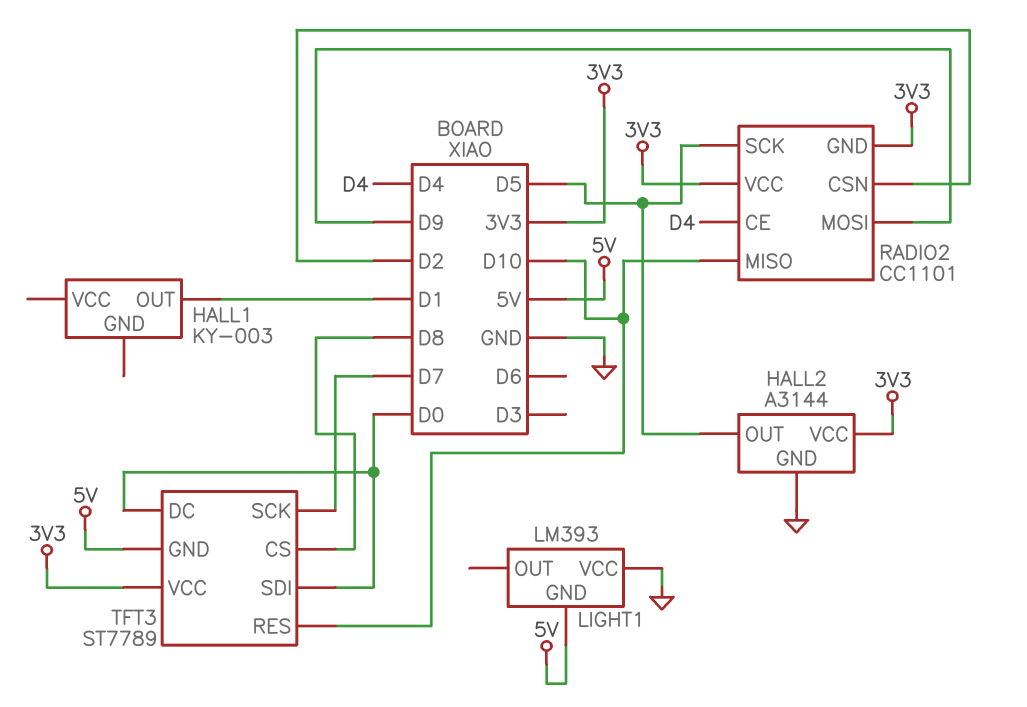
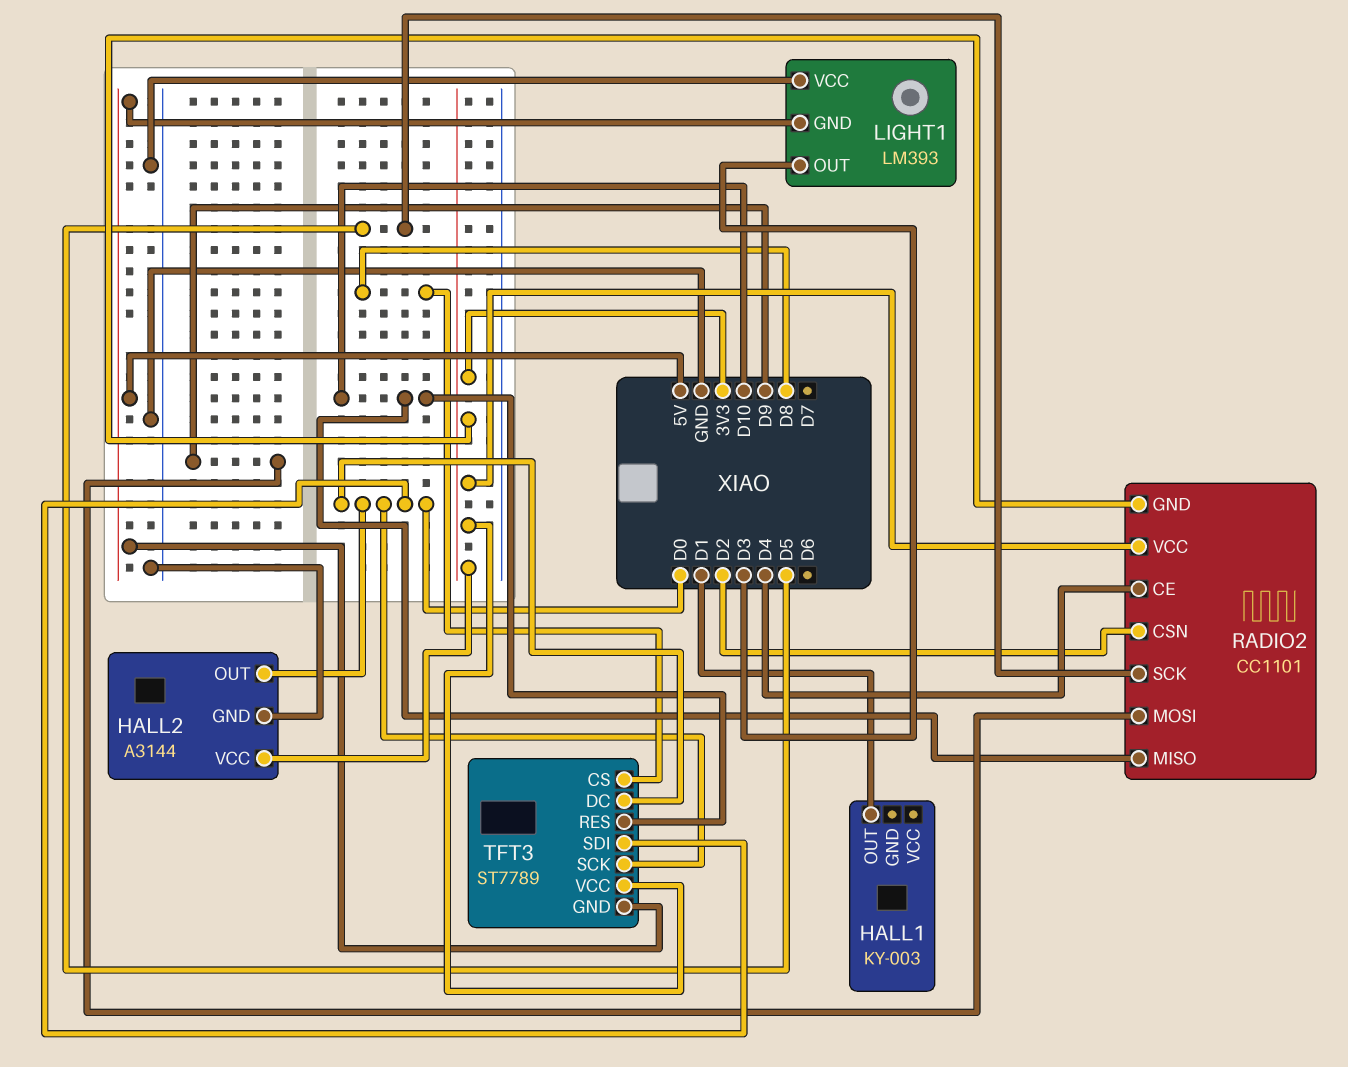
HALL2 pin OUT: D5 -> D0
LIGHT1 pin OUT: none -> D3
TFT3 pin SCK: D7 -> D0

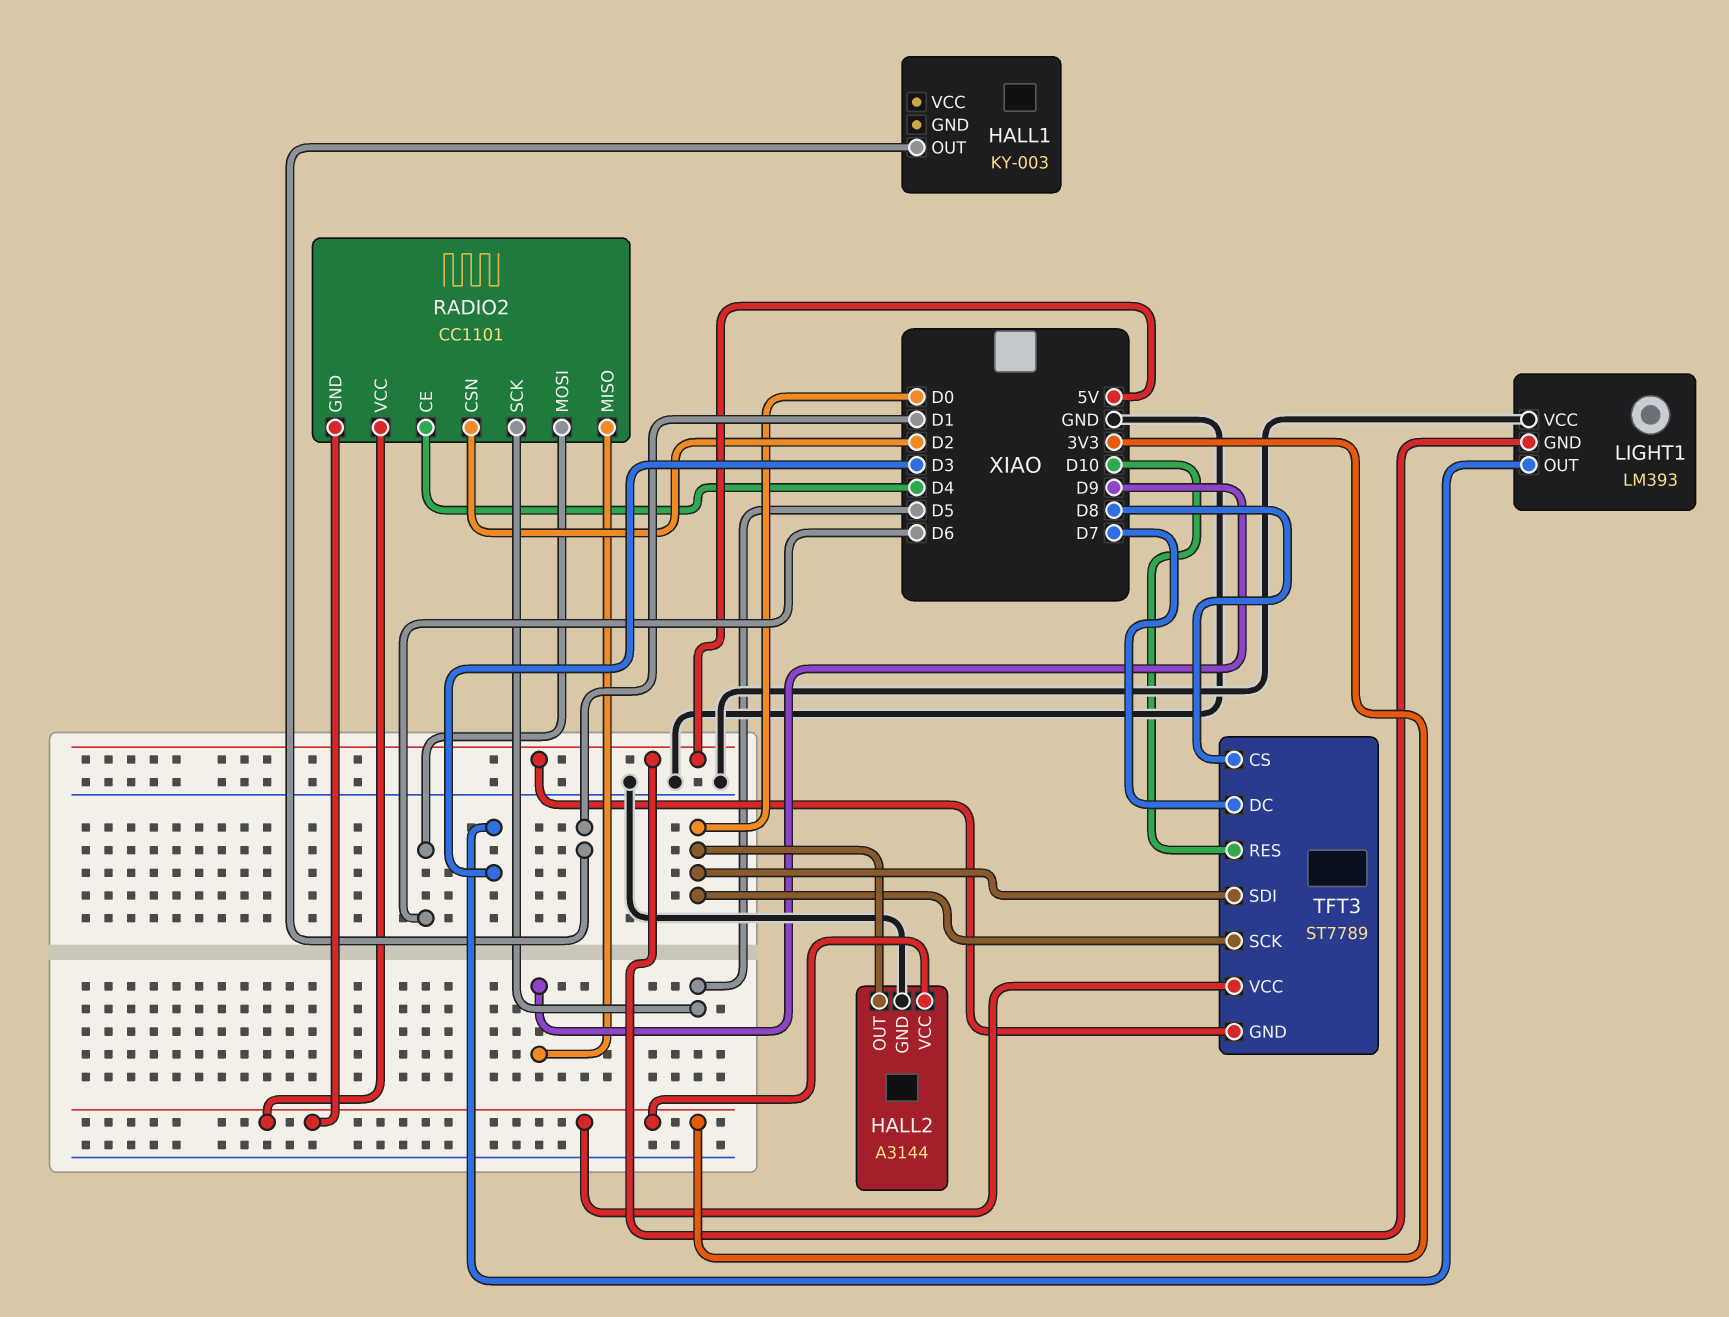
RADIO2 pin MISO: D10 -> D9
RADIO2 pin MOSI: D9 -> D6
TFT3 pin DC: D0 -> D7

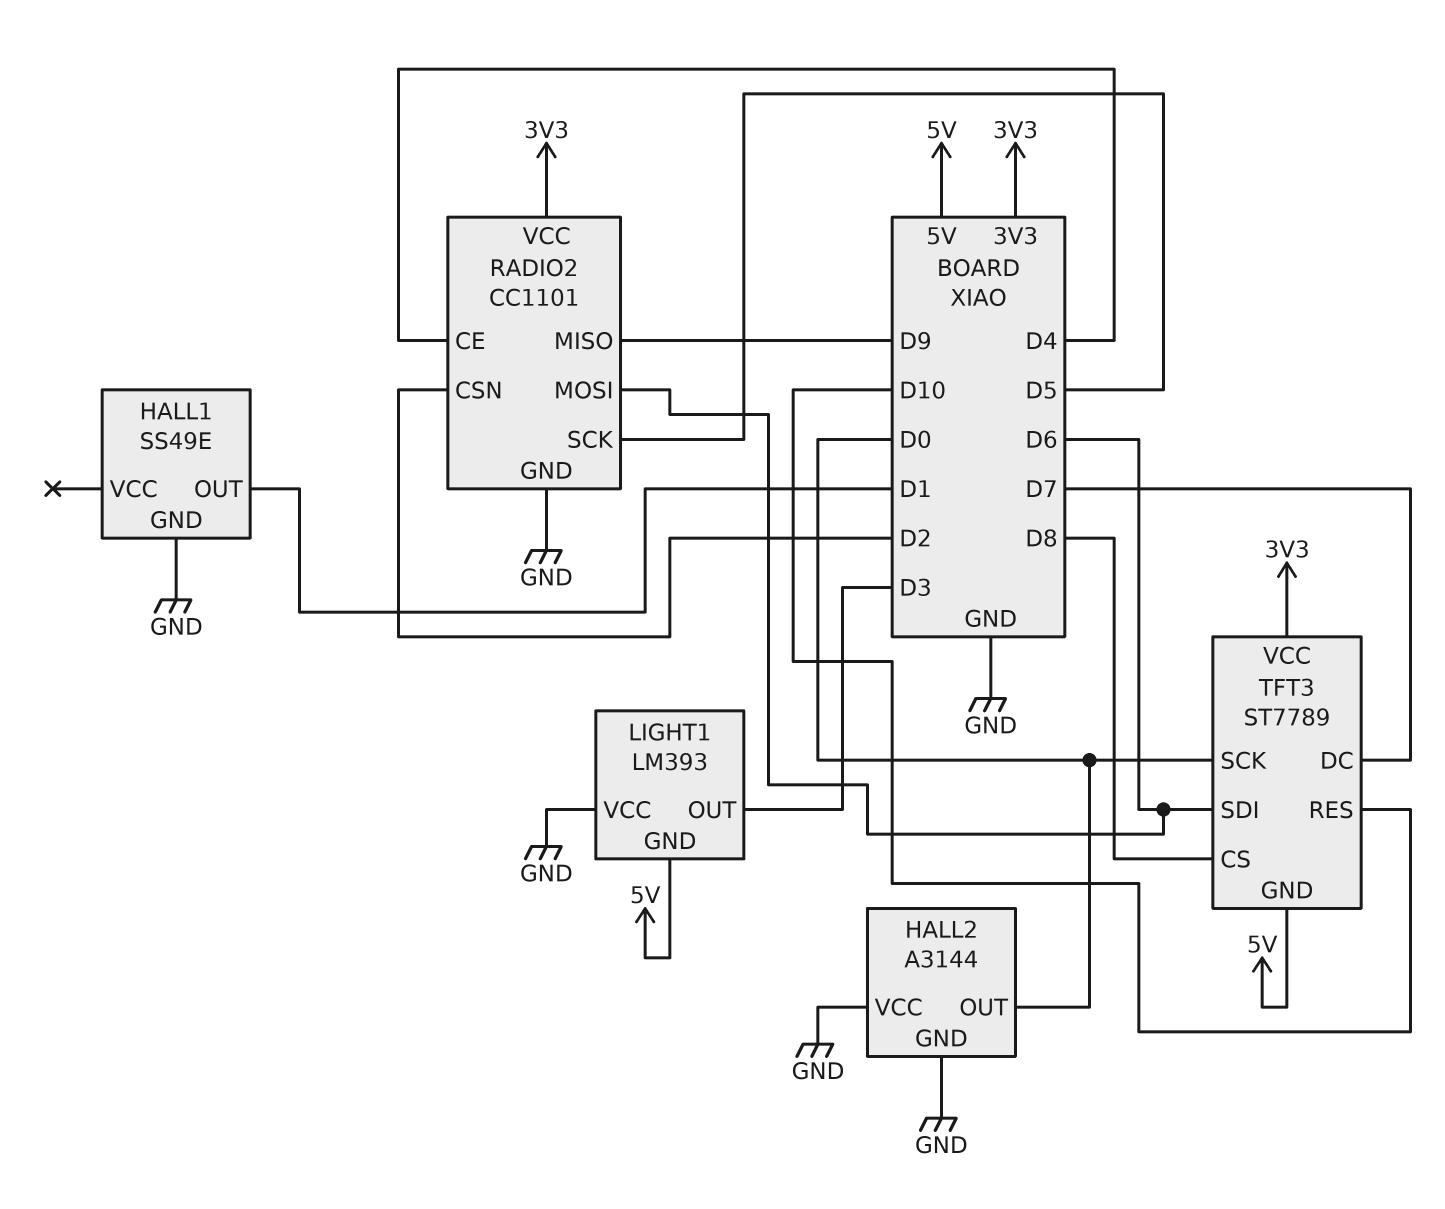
HALL1: KY-003 -> SS49E
HALL1 pin GND: none -> GND
HALL2 pin VCC: 3V3 -> GND
RADIO2 pin GND: 3V3 -> GND
TFT3 pin SDI: D0 -> D6

